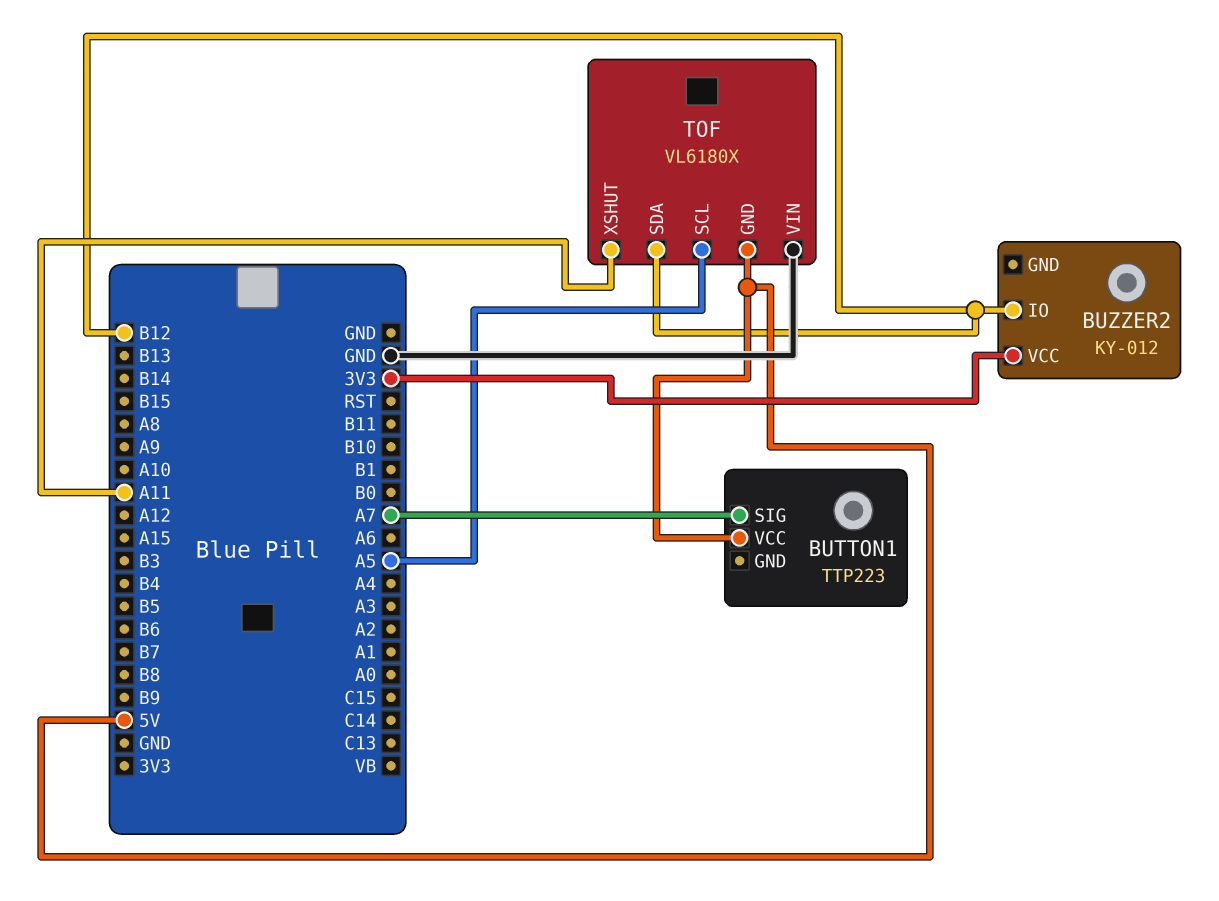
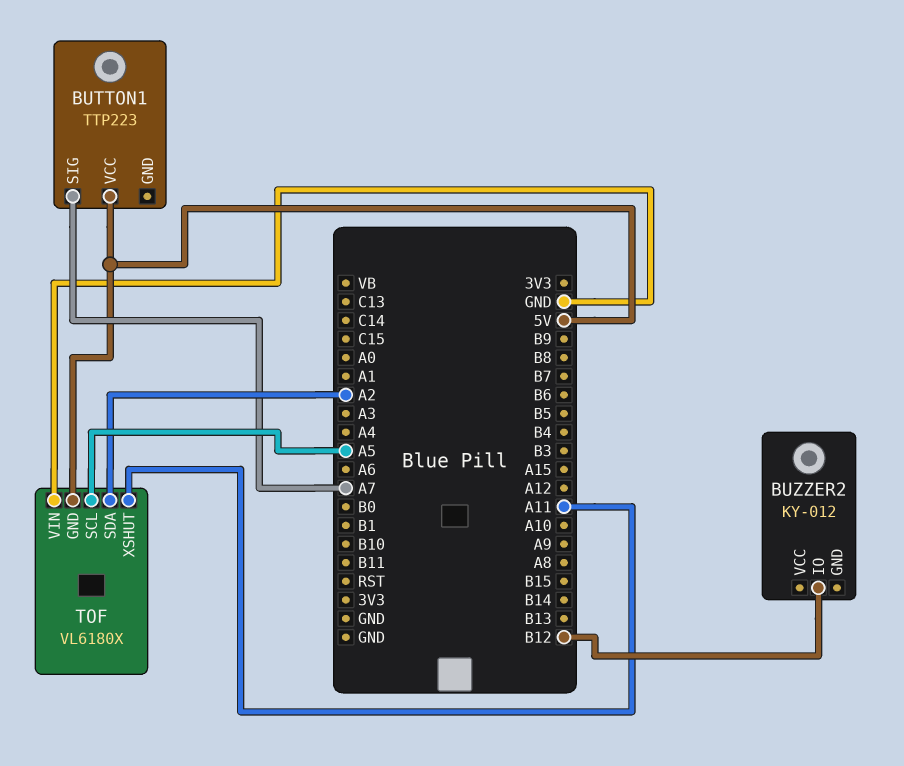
BUZZER2 pin VCC: 3V3 -> none
TOF pin SDA: B12 -> A2

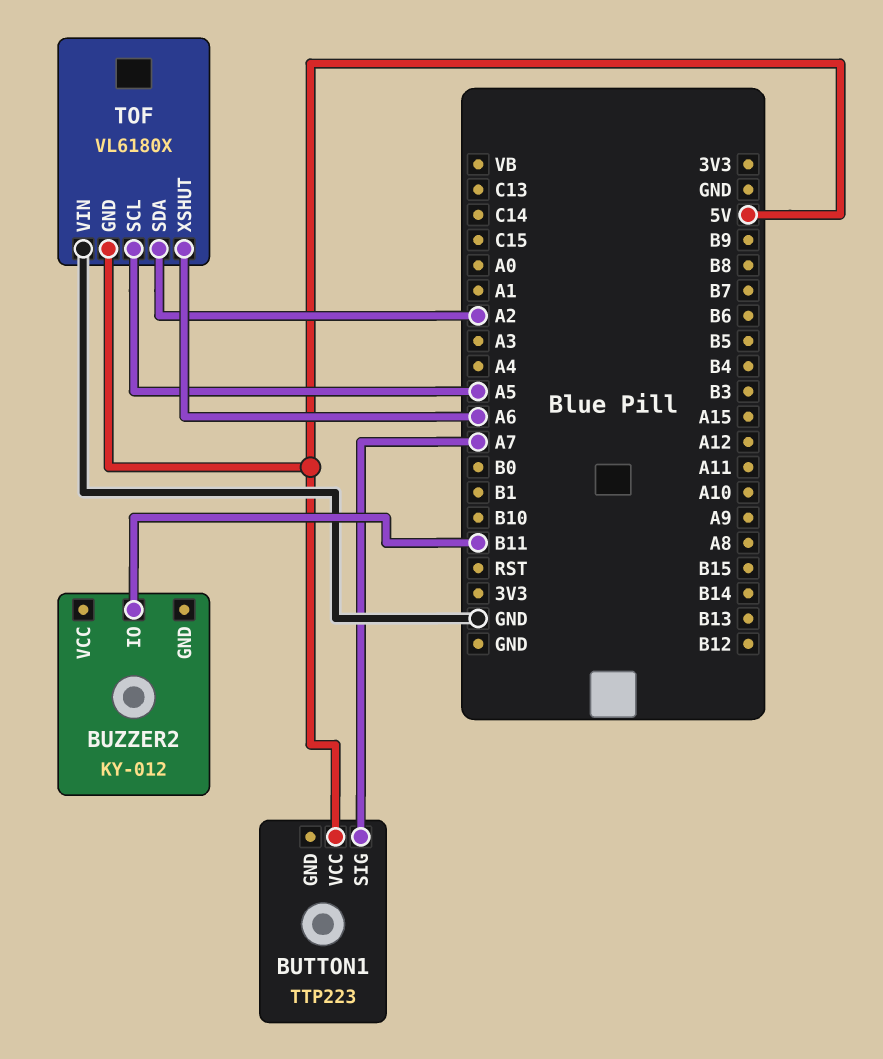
BUZZER2 pin IO: B12 -> B11
TOF pin XSHUT: A11 -> A6

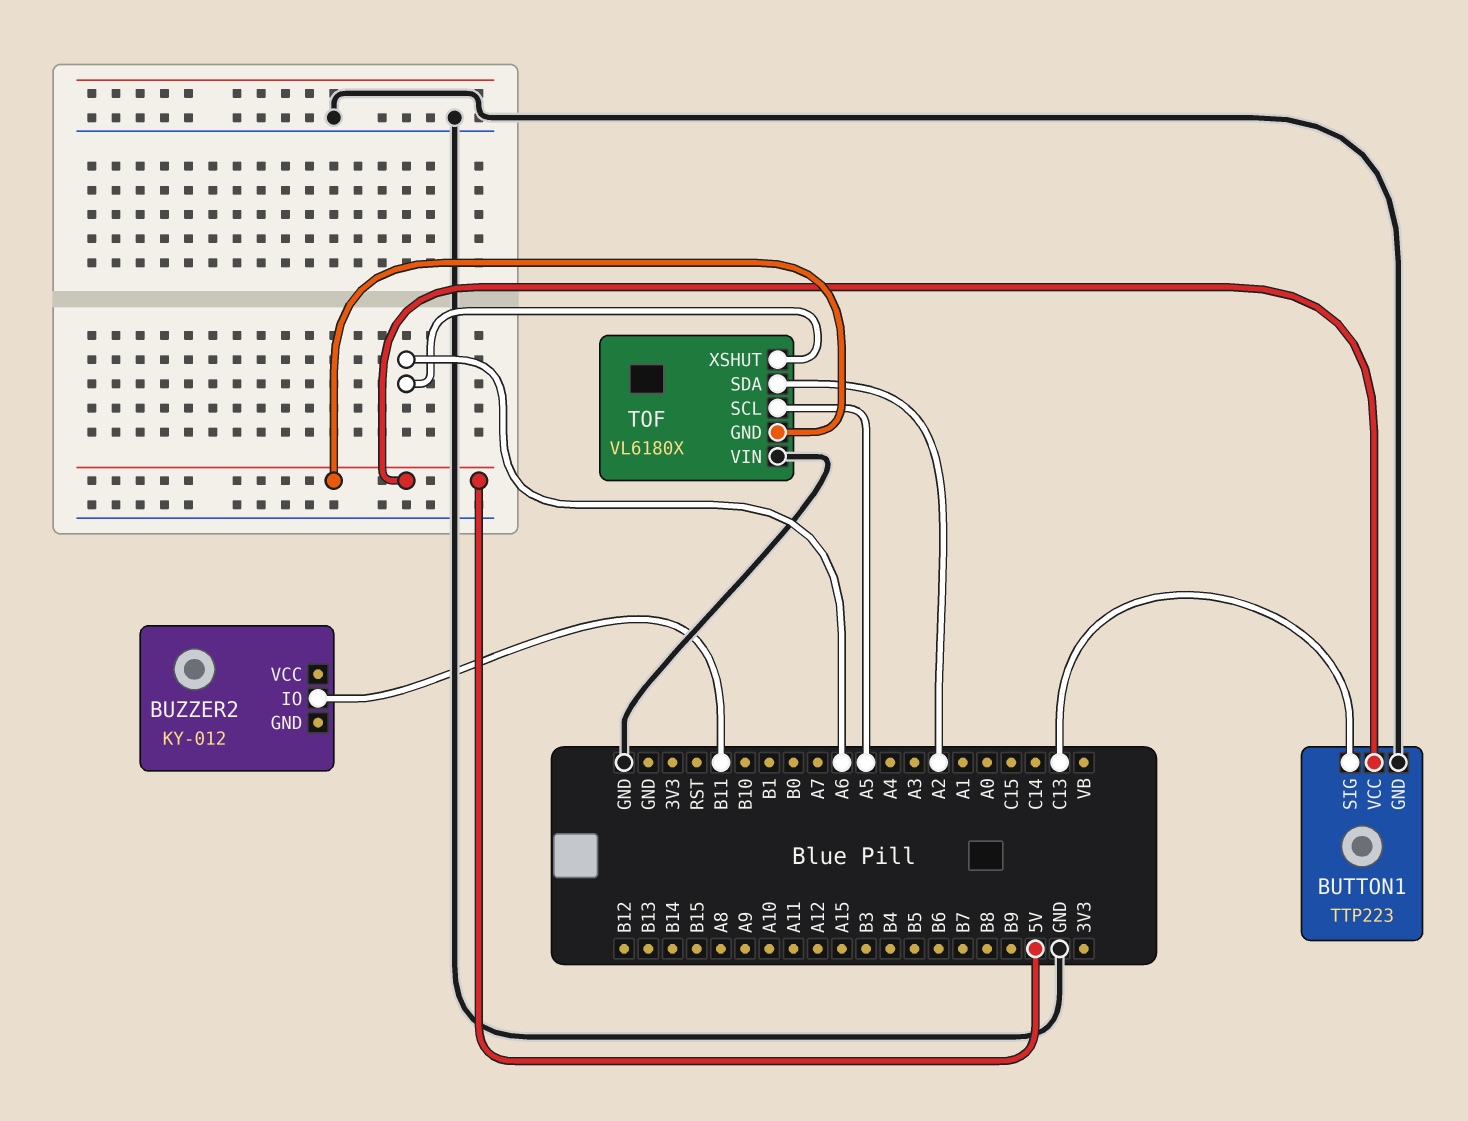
BUTTON1 pin GND: none -> GND
BUTTON1 pin SIG: A7 -> C13

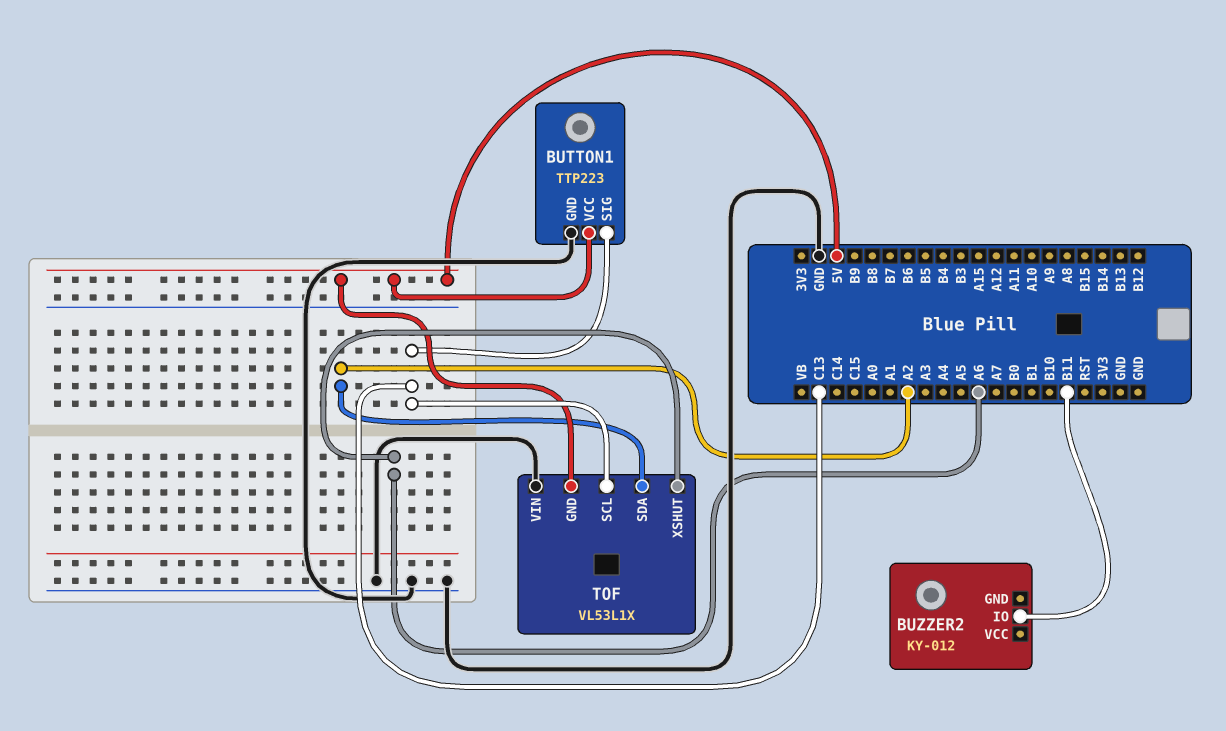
TOF: VL6180X -> VL53L1X
TOF pin SCL: A5 -> C13

